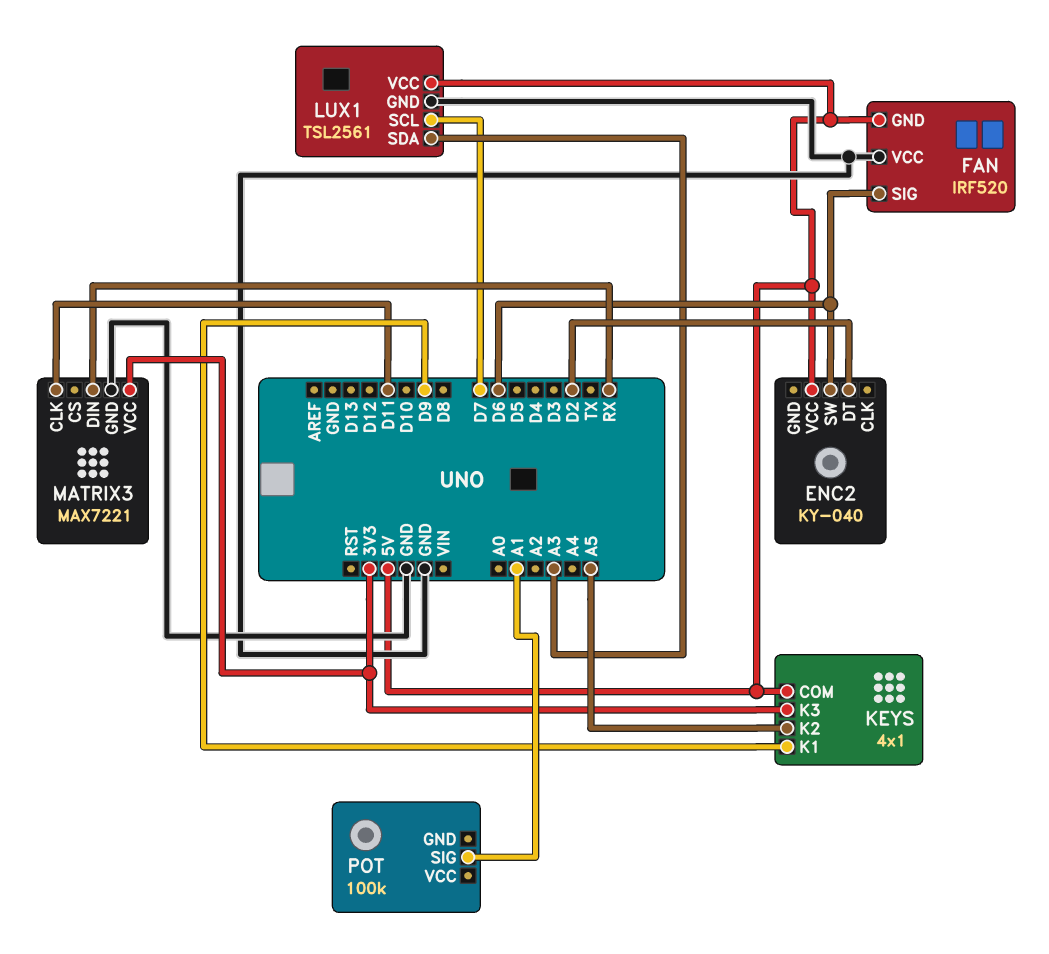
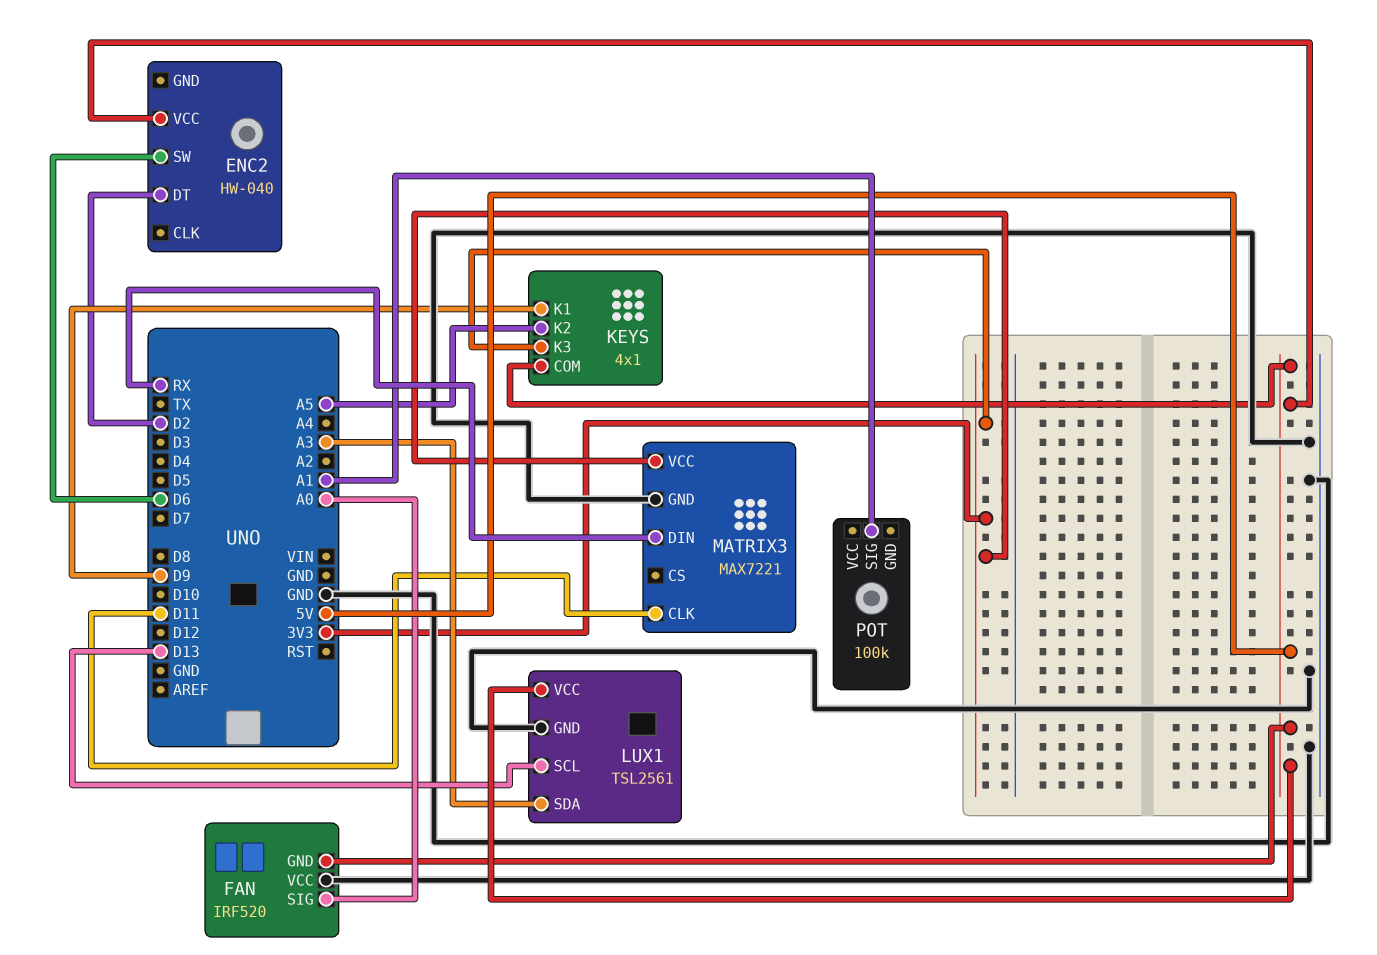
ENC2: KY-040 -> HW-040
FAN pin SIG: D6 -> A0
LUX1 pin SCL: D7 -> D13

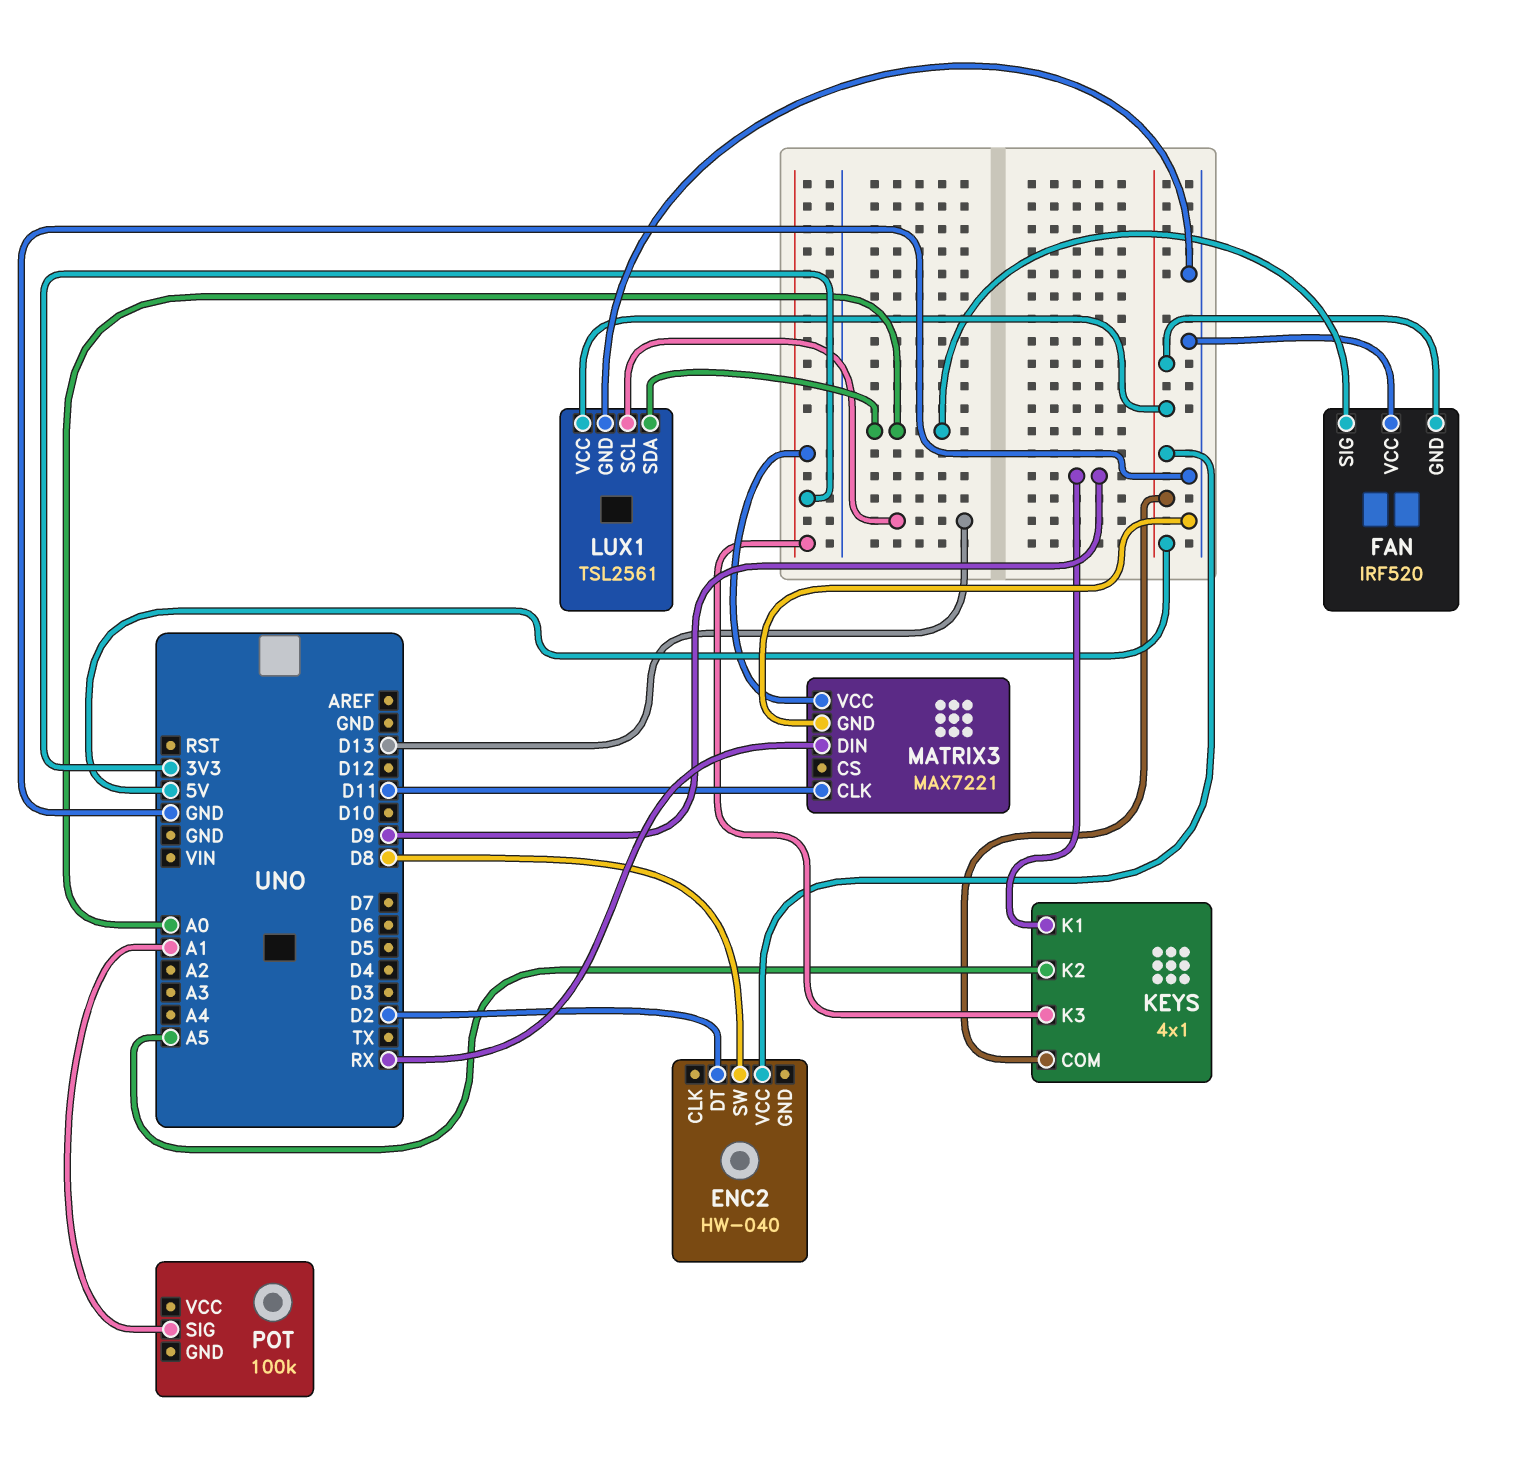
ENC2 pin SW: D6 -> D8
LUX1 pin SDA: A3 -> A0

